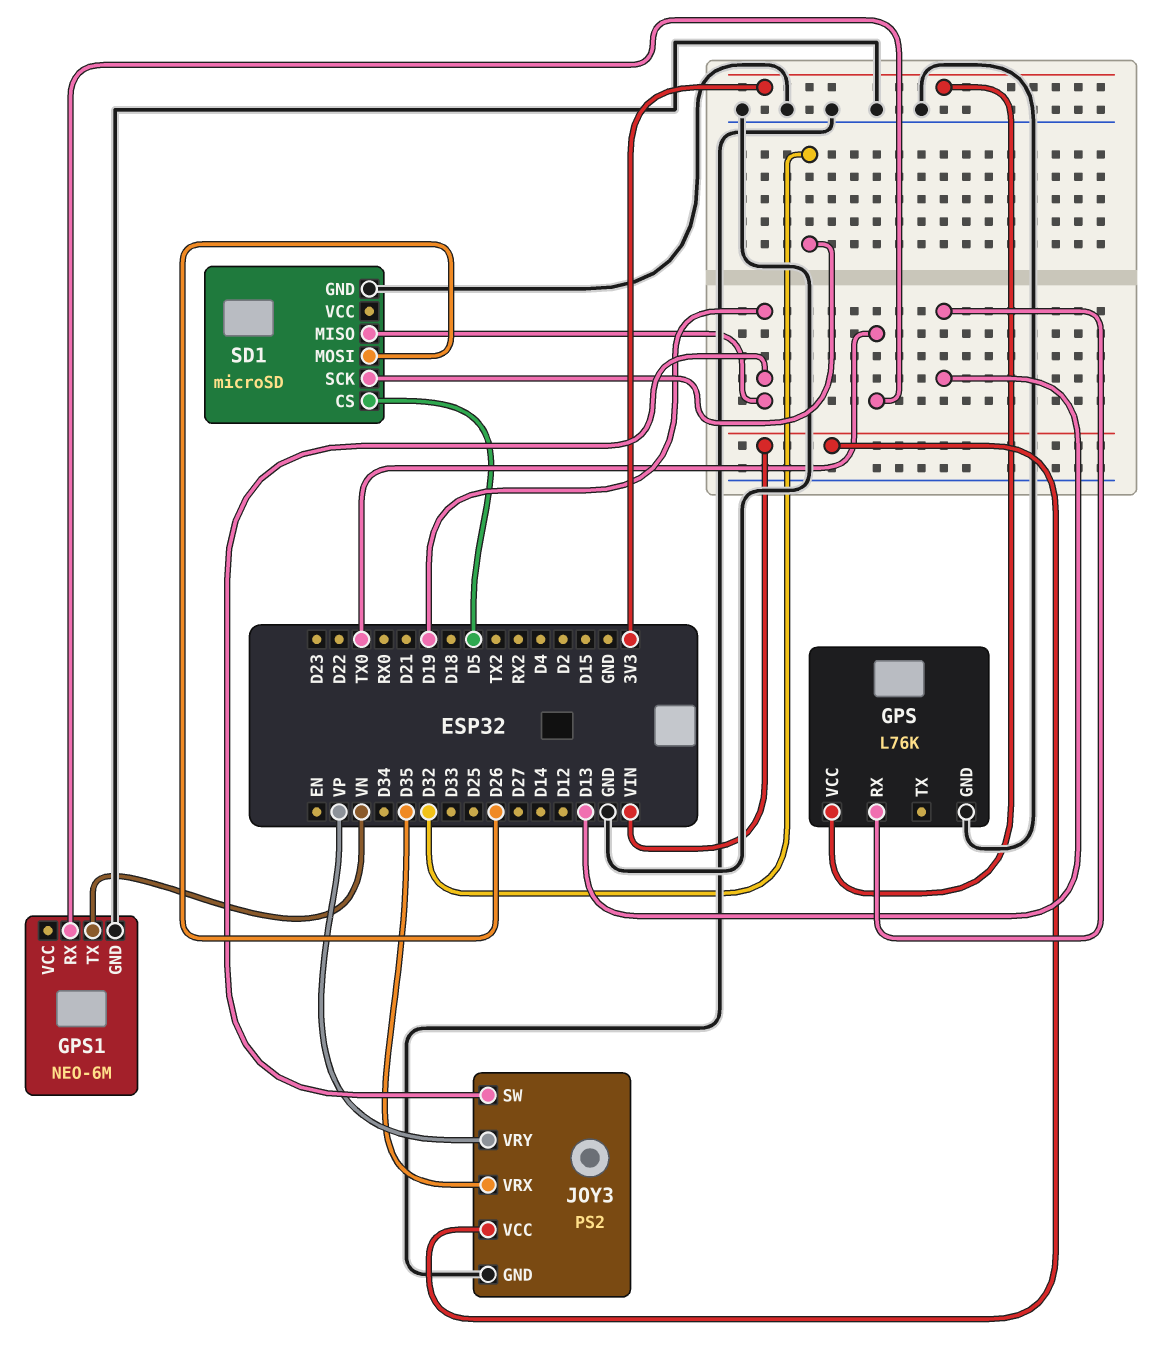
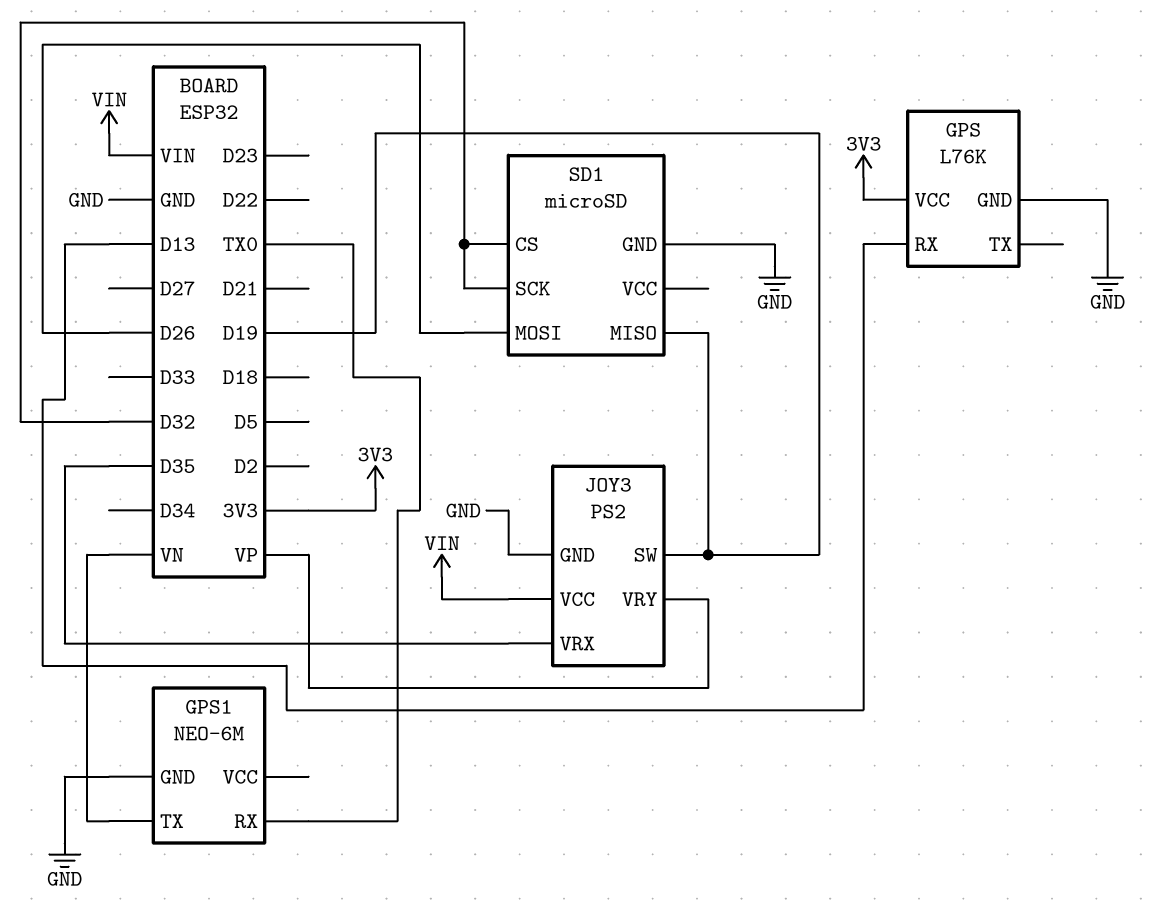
SD1 pin CS: D5 -> D32

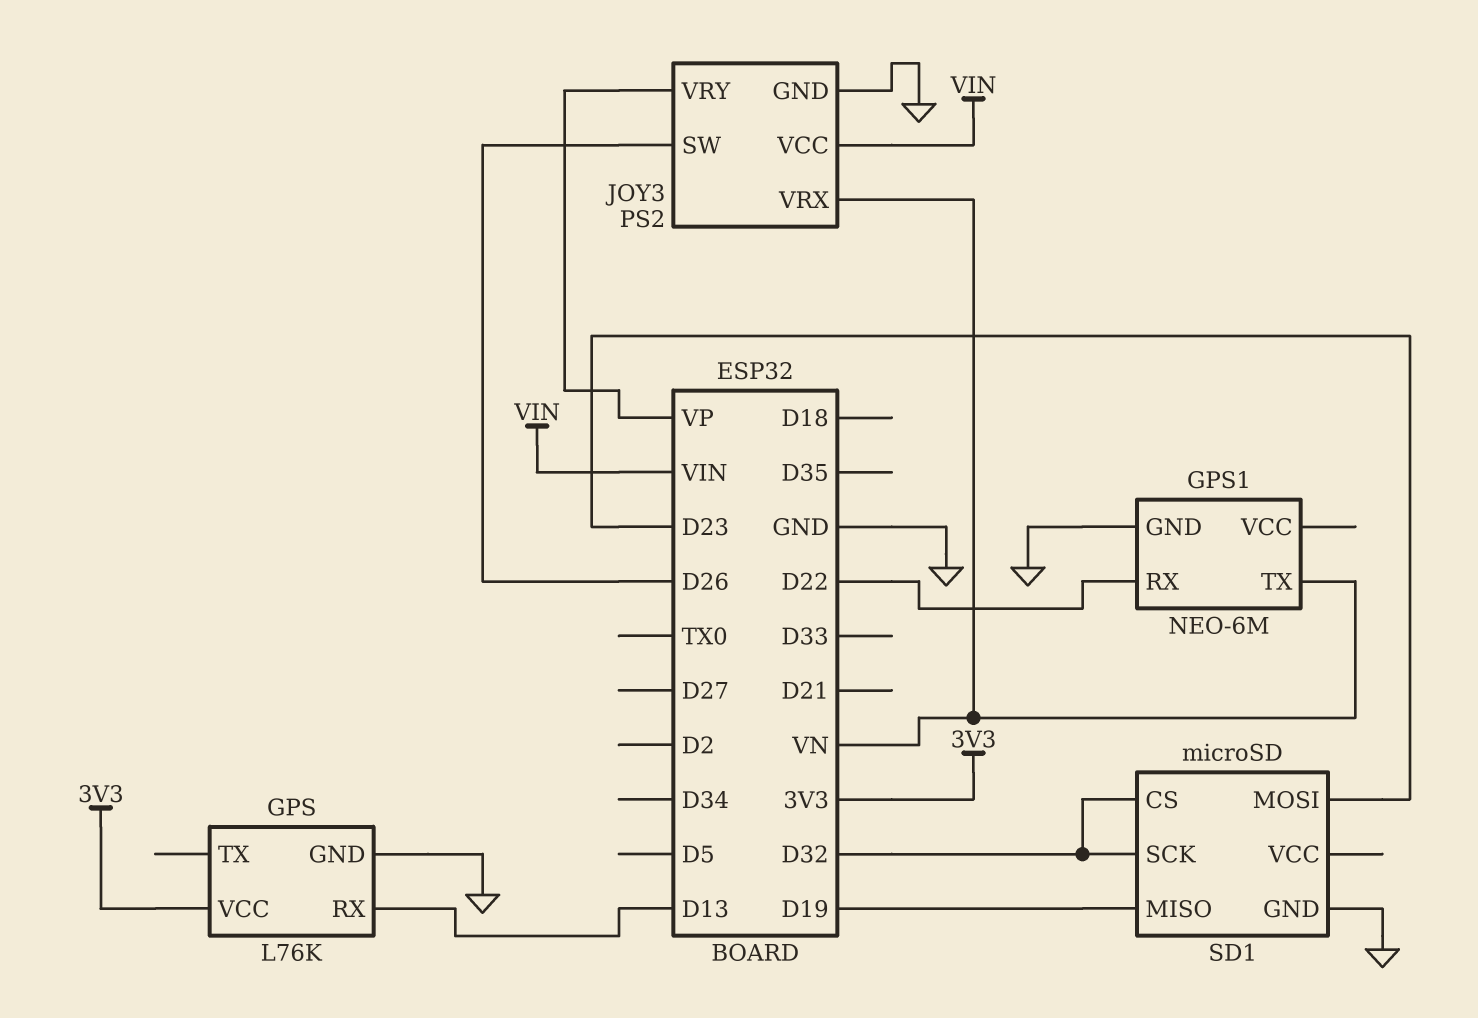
GPS1 pin RX: TX0 -> D22
JOY3 pin SW: D19 -> D26
JOY3 pin VRX: D35 -> VN
SD1 pin MOSI: D26 -> D23

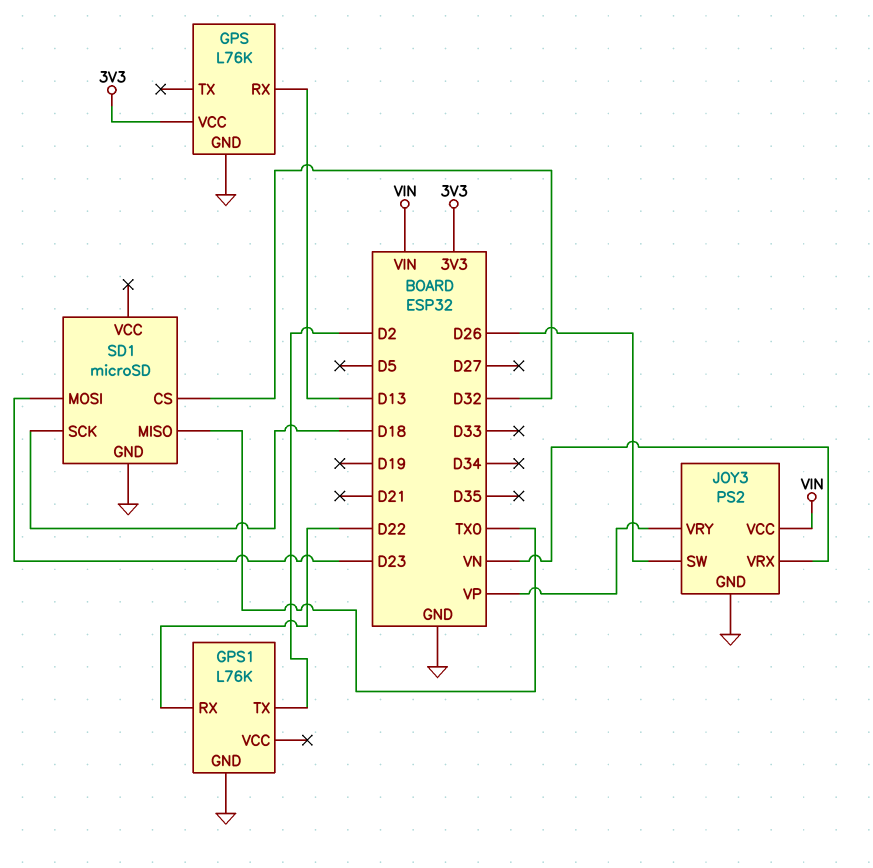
GPS1: NEO-6M -> L76K
GPS1 pin TX: VN -> D2
SD1 pin MISO: D19 -> TX0
SD1 pin SCK: D32 -> D18

